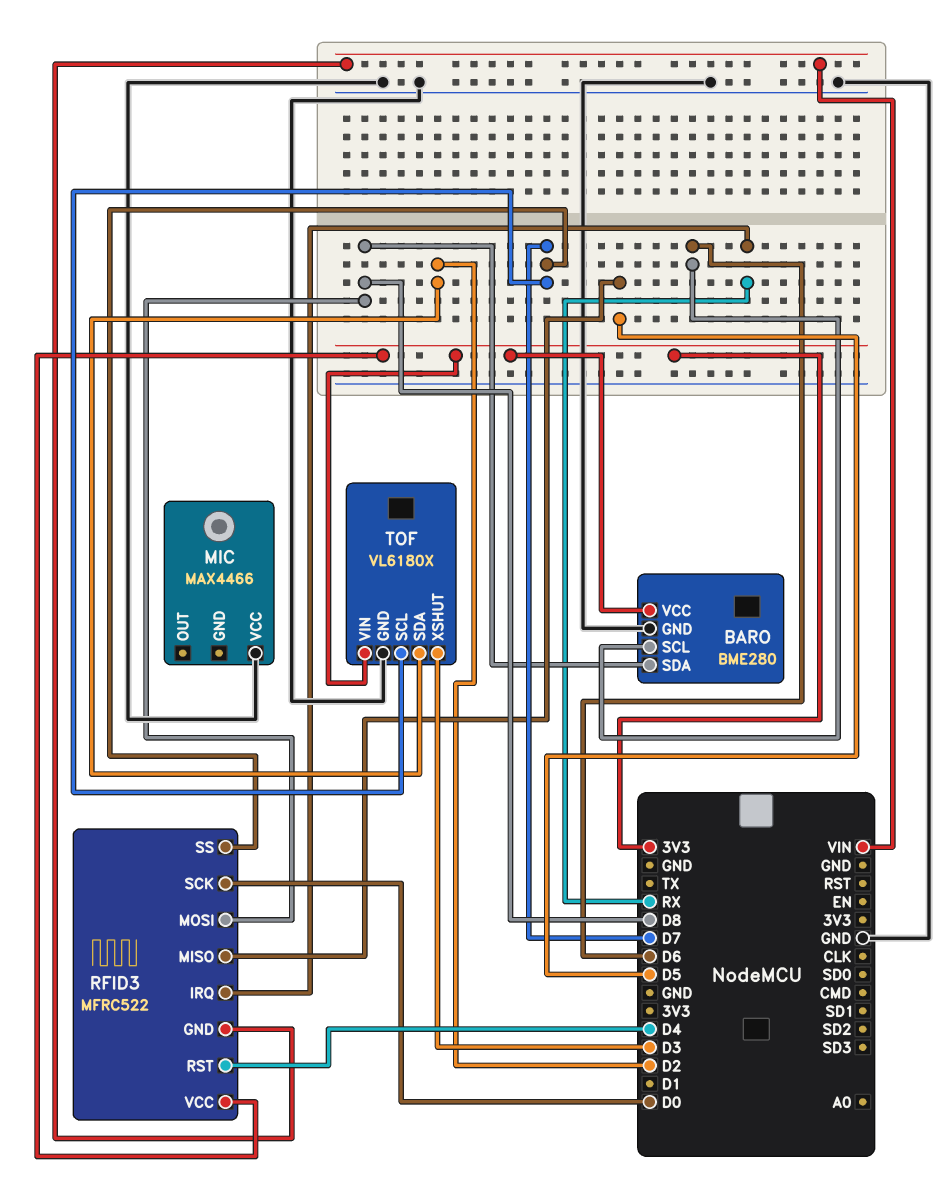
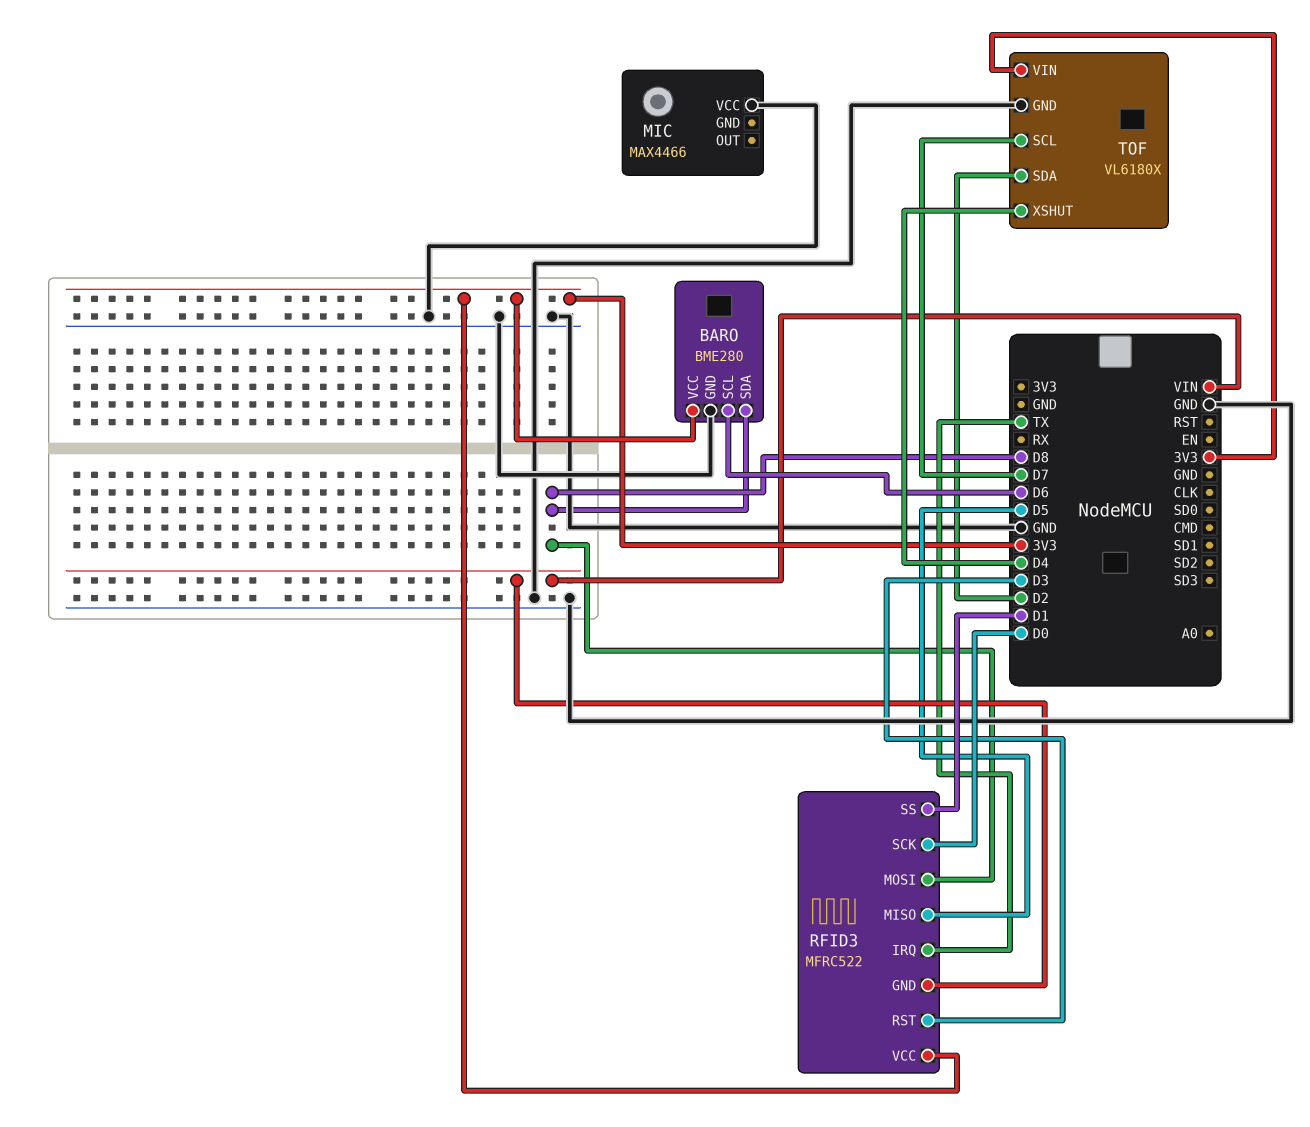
RFID3 pin IRQ: RX -> TX
RFID3 pin RST: D4 -> D3
RFID3 pin SS: D7 -> D1
TOF pin XSHUT: D3 -> D4

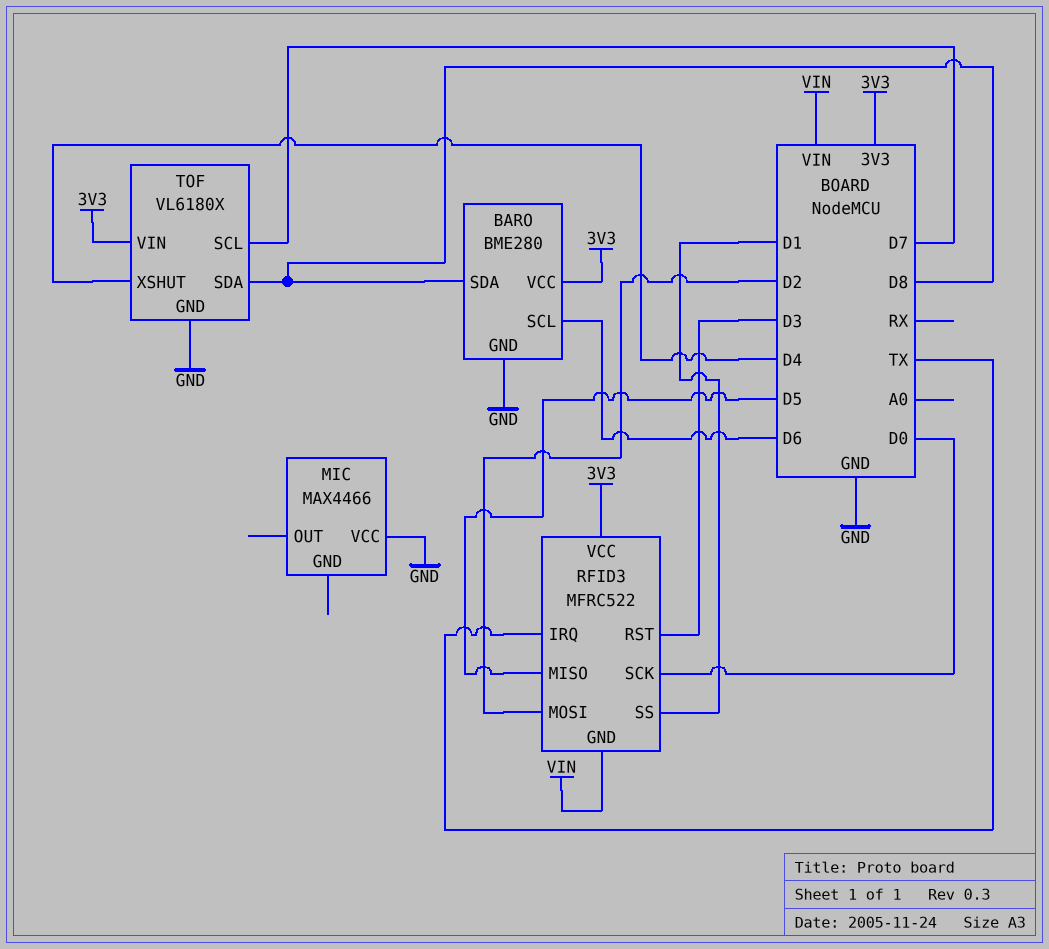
RFID3 pin MOSI: D8 -> D2
TOF pin SDA: D2 -> D8

